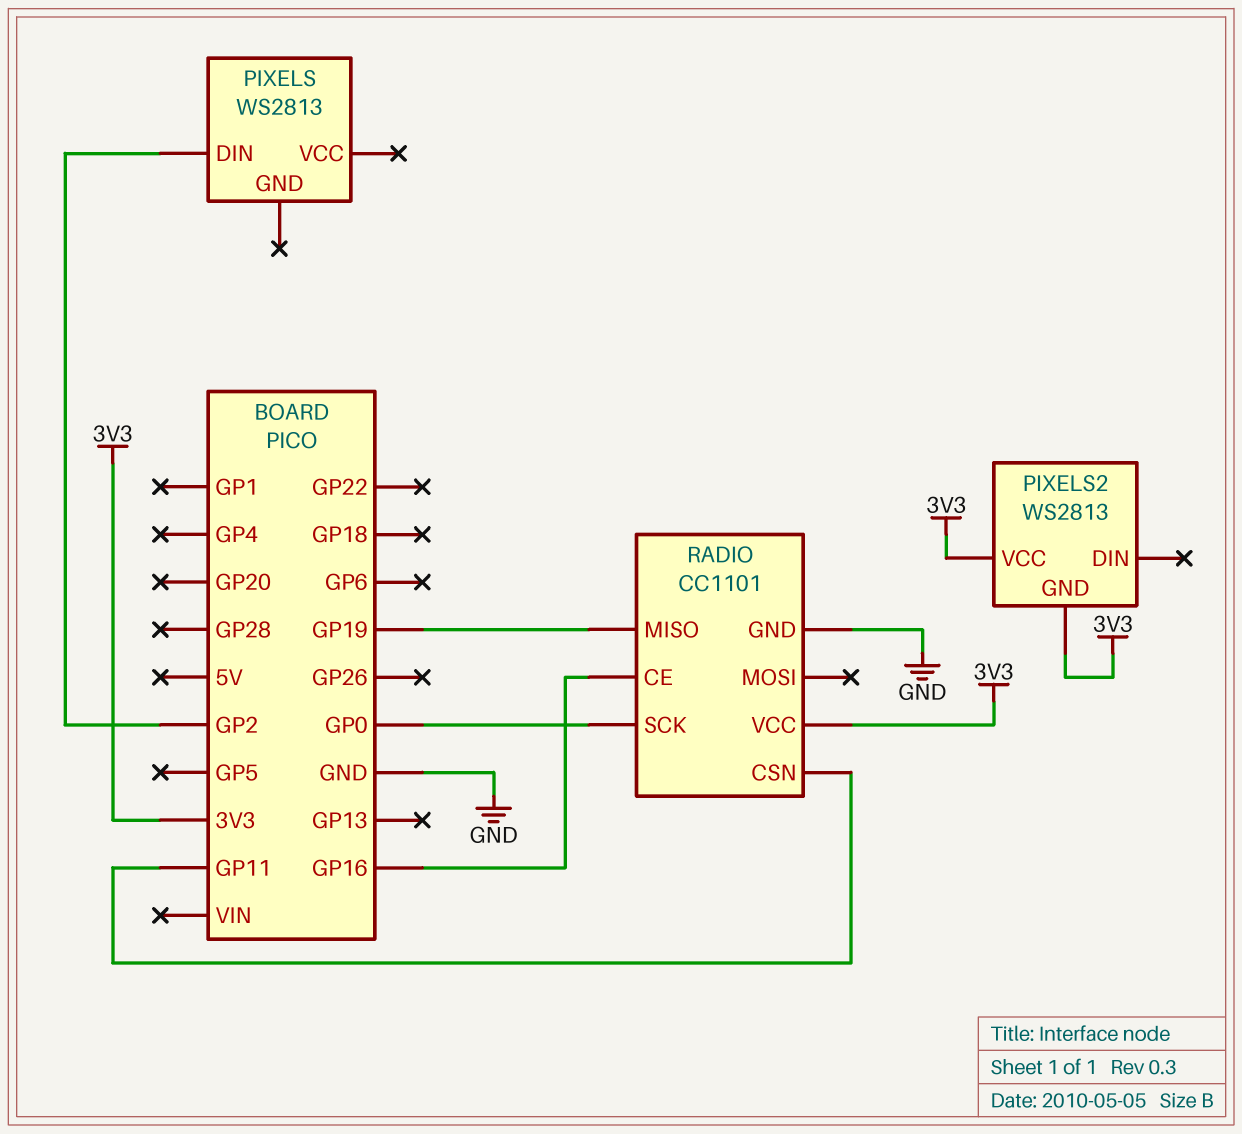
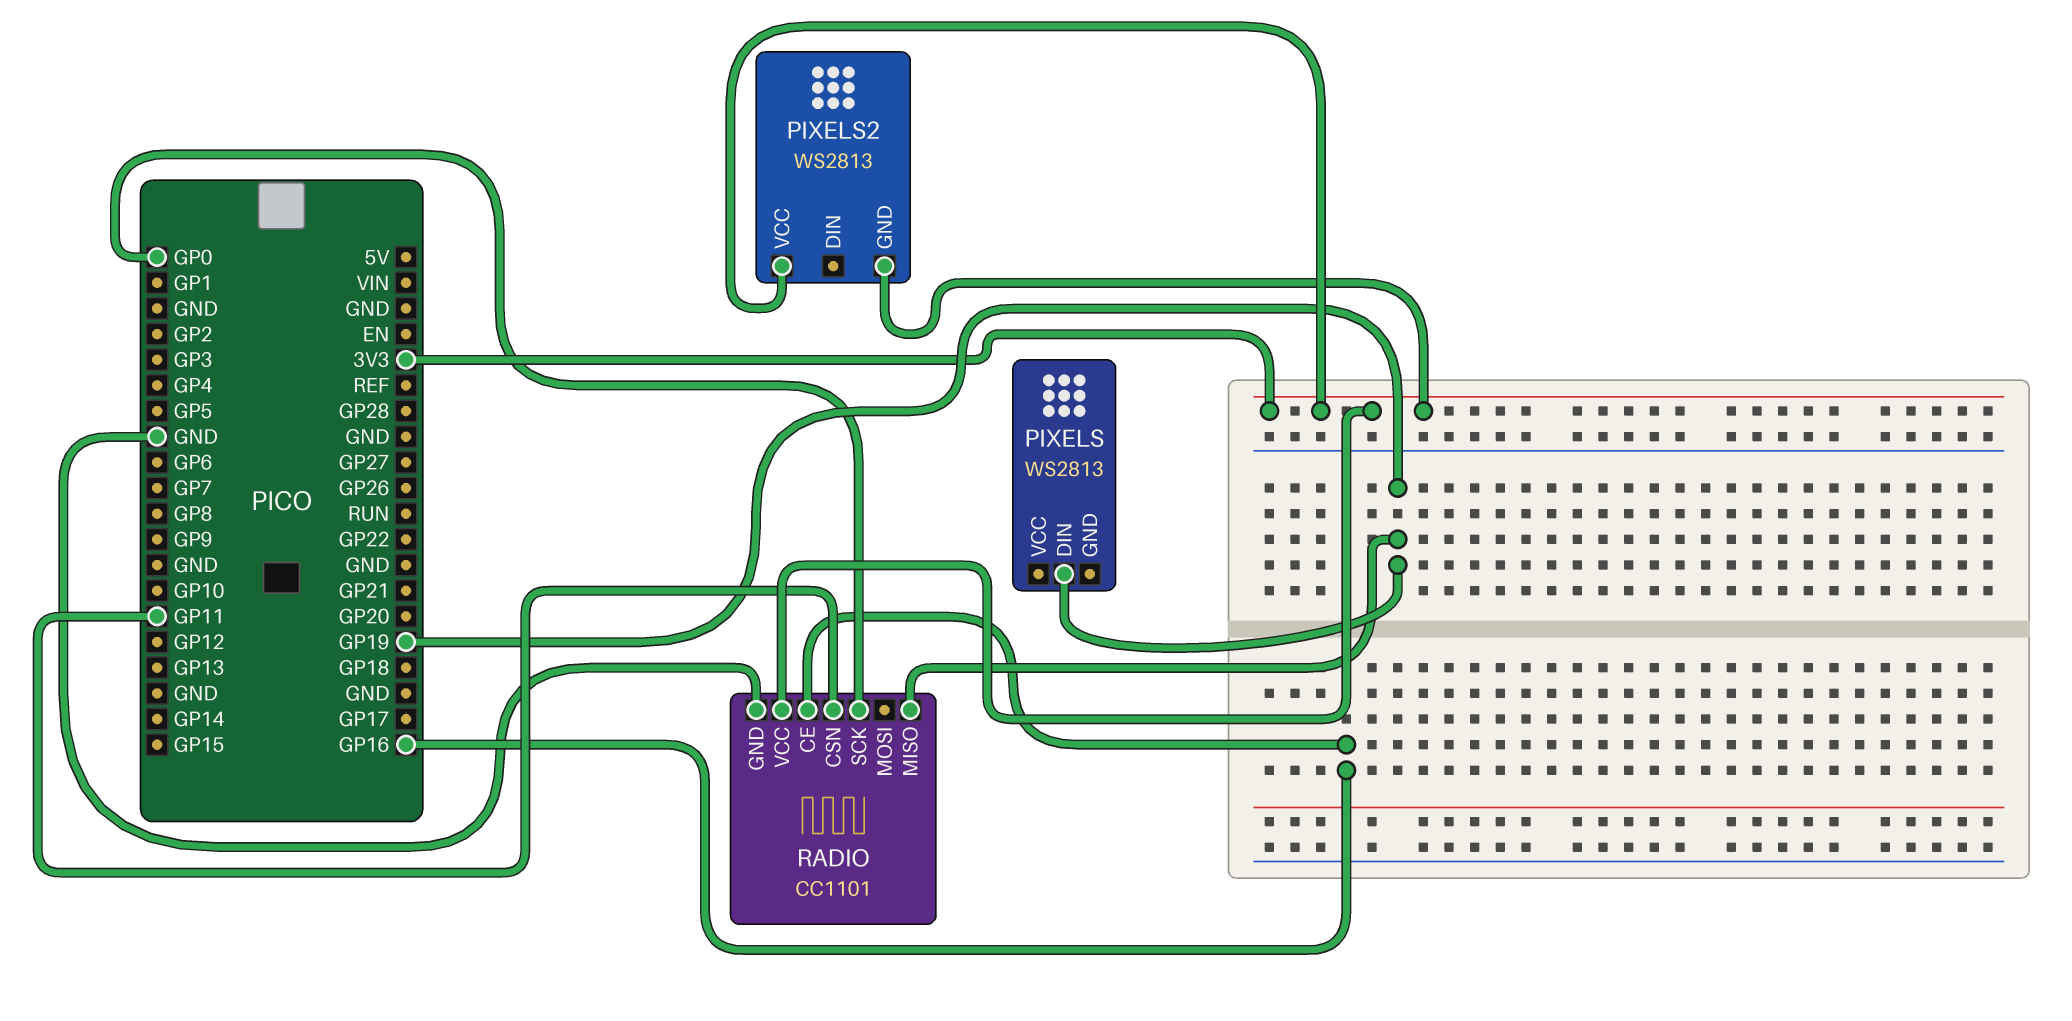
PIXELS pin DIN: GP2 -> GP19

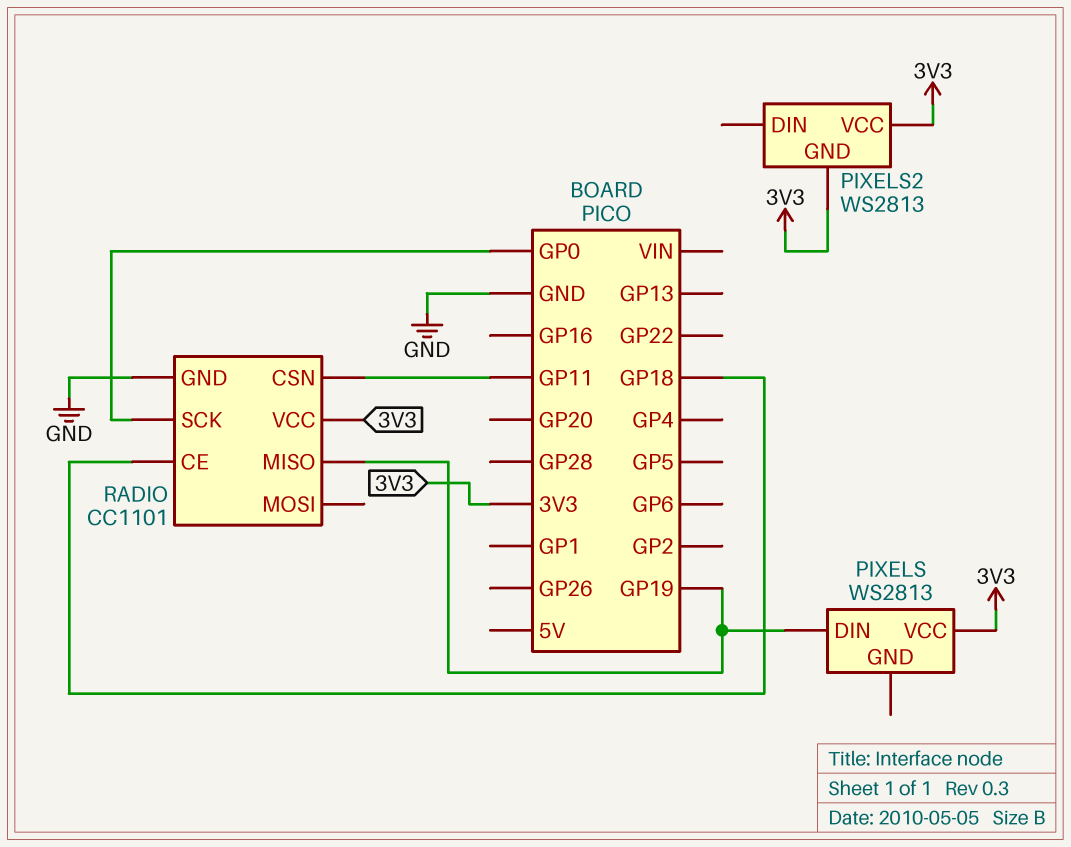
PIXELS pin VCC: none -> 3V3
RADIO pin CE: GP16 -> GP18

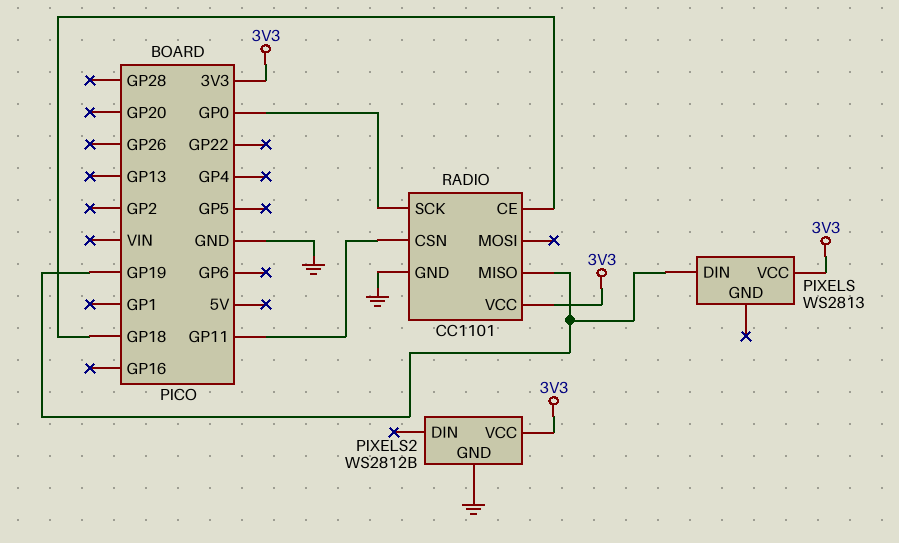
PIXELS2: WS2813 -> WS2812B
PIXELS2 pin GND: 3V3 -> GND

